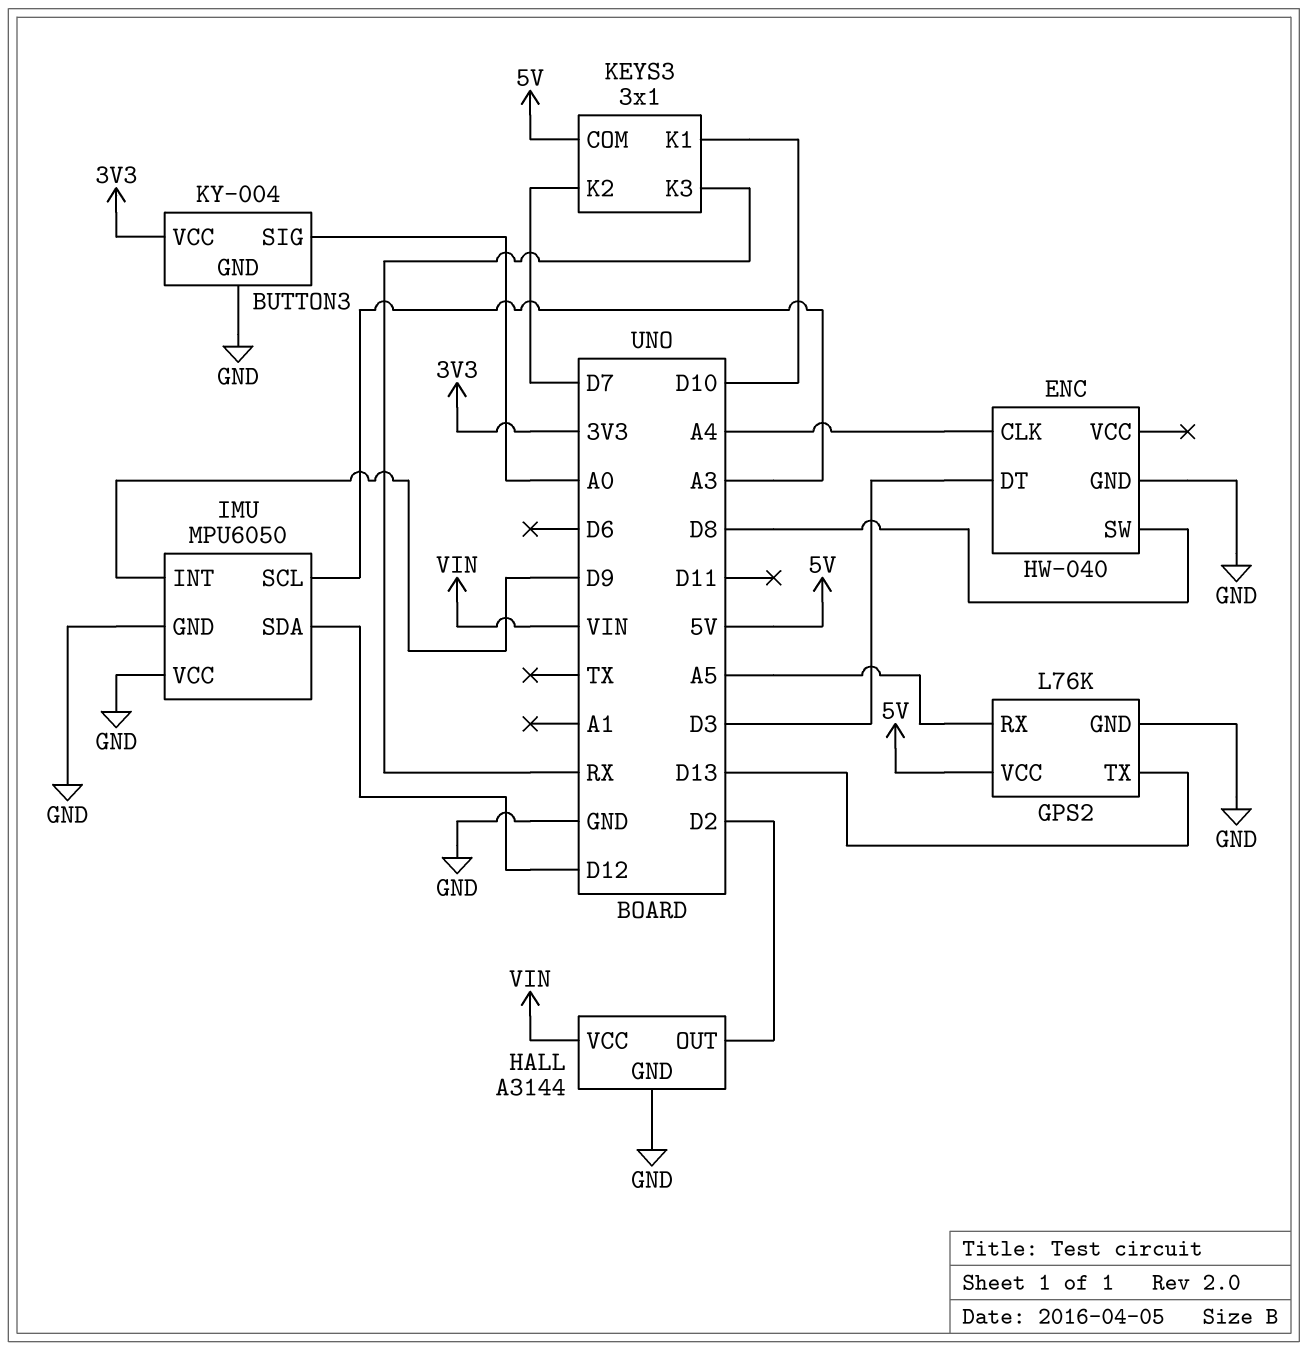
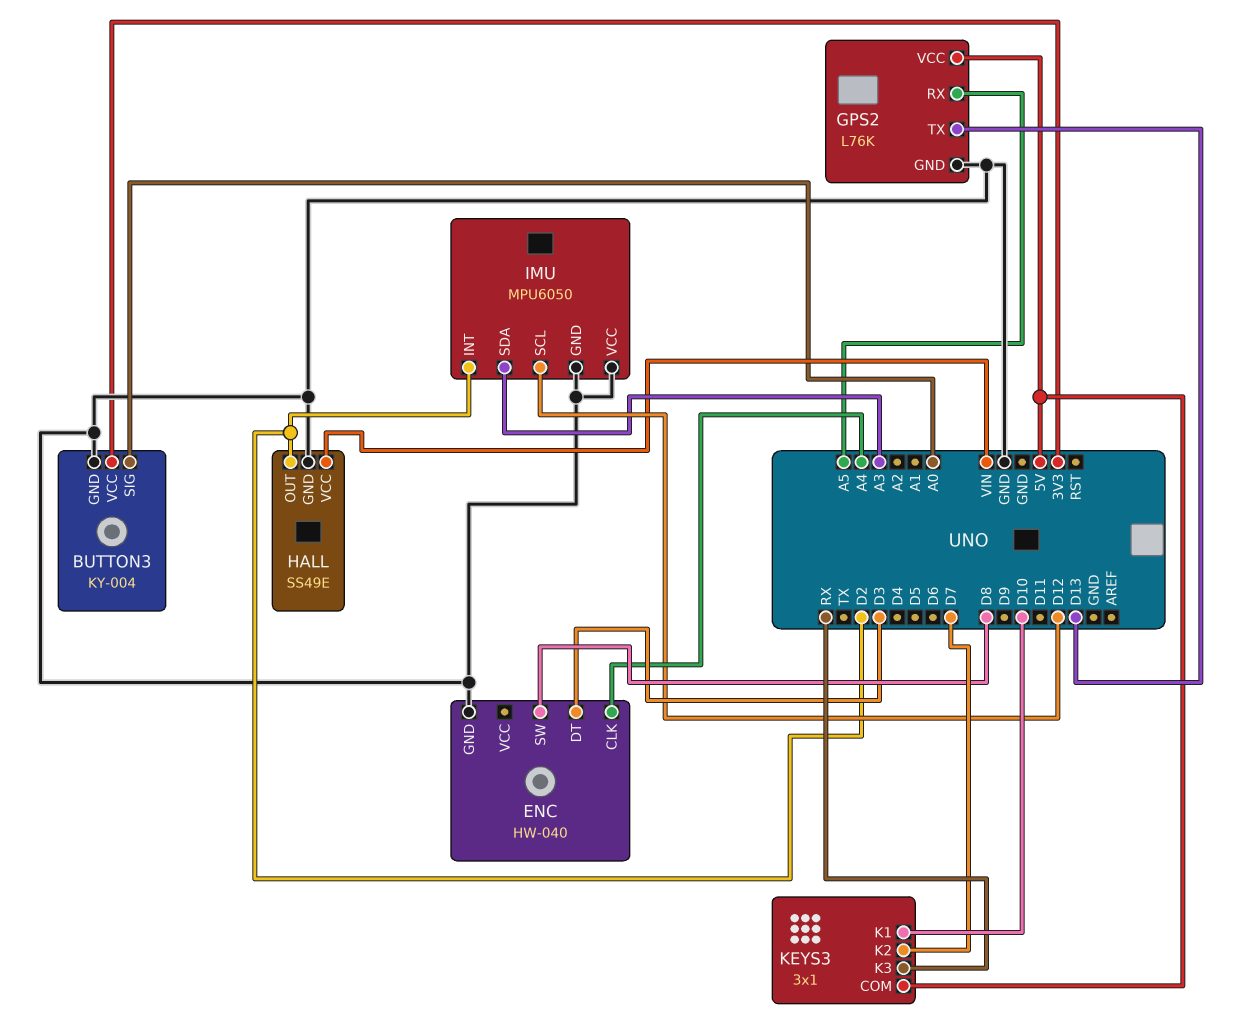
HALL: A3144 -> SS49E
IMU pin INT: D9 -> D2
IMU pin SCL: A3 -> D12
IMU pin SDA: D12 -> A3

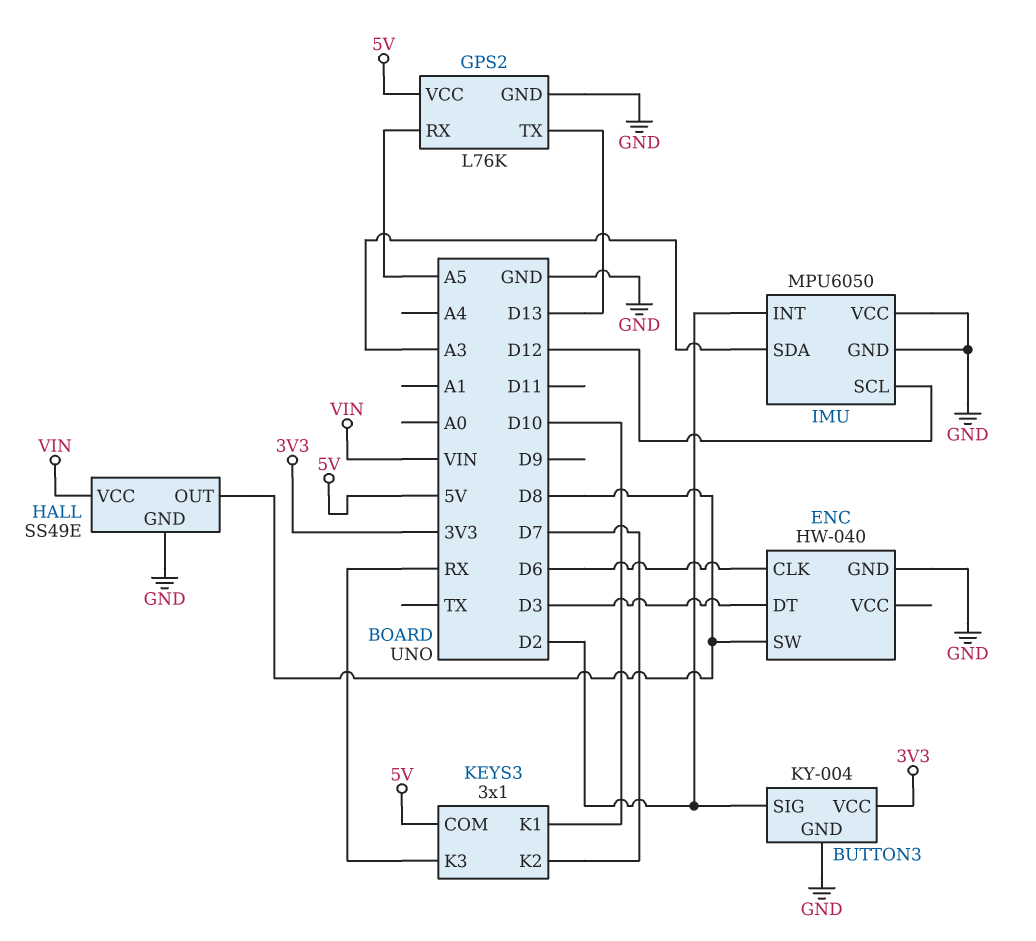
BUTTON3 pin SIG: A0 -> D2
ENC pin CLK: A4 -> D6
HALL pin OUT: D2 -> D8

